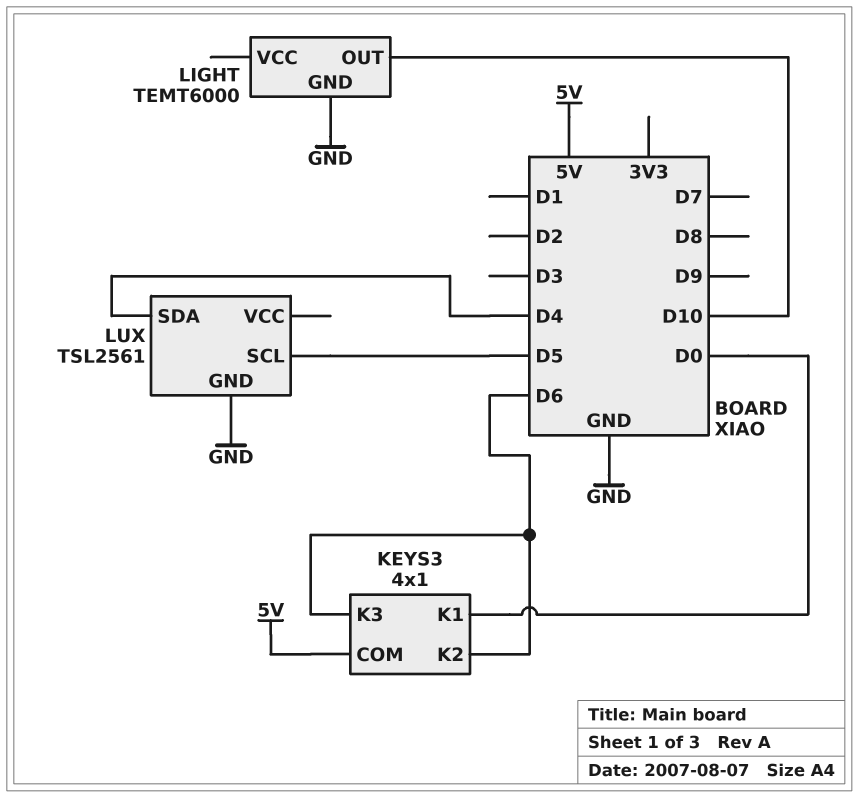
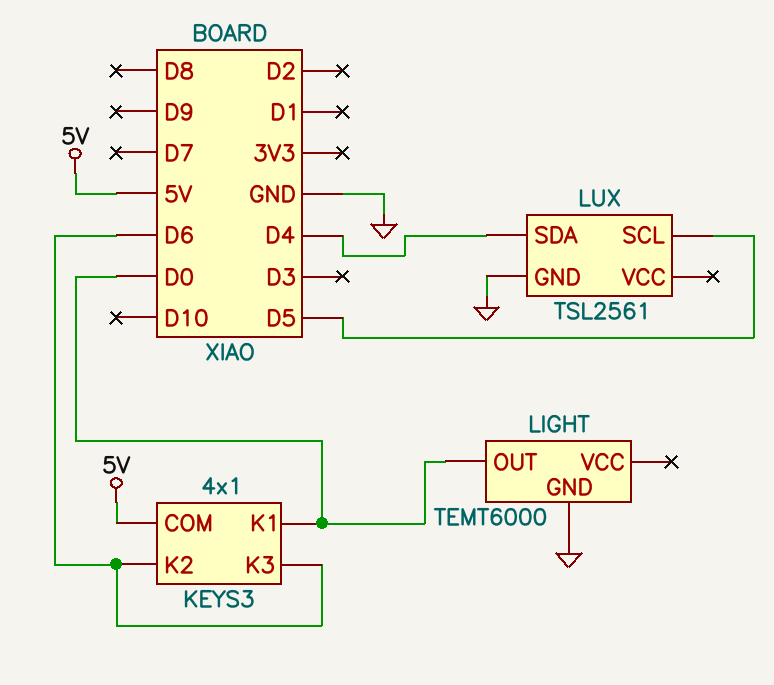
LIGHT pin OUT: D10 -> D0

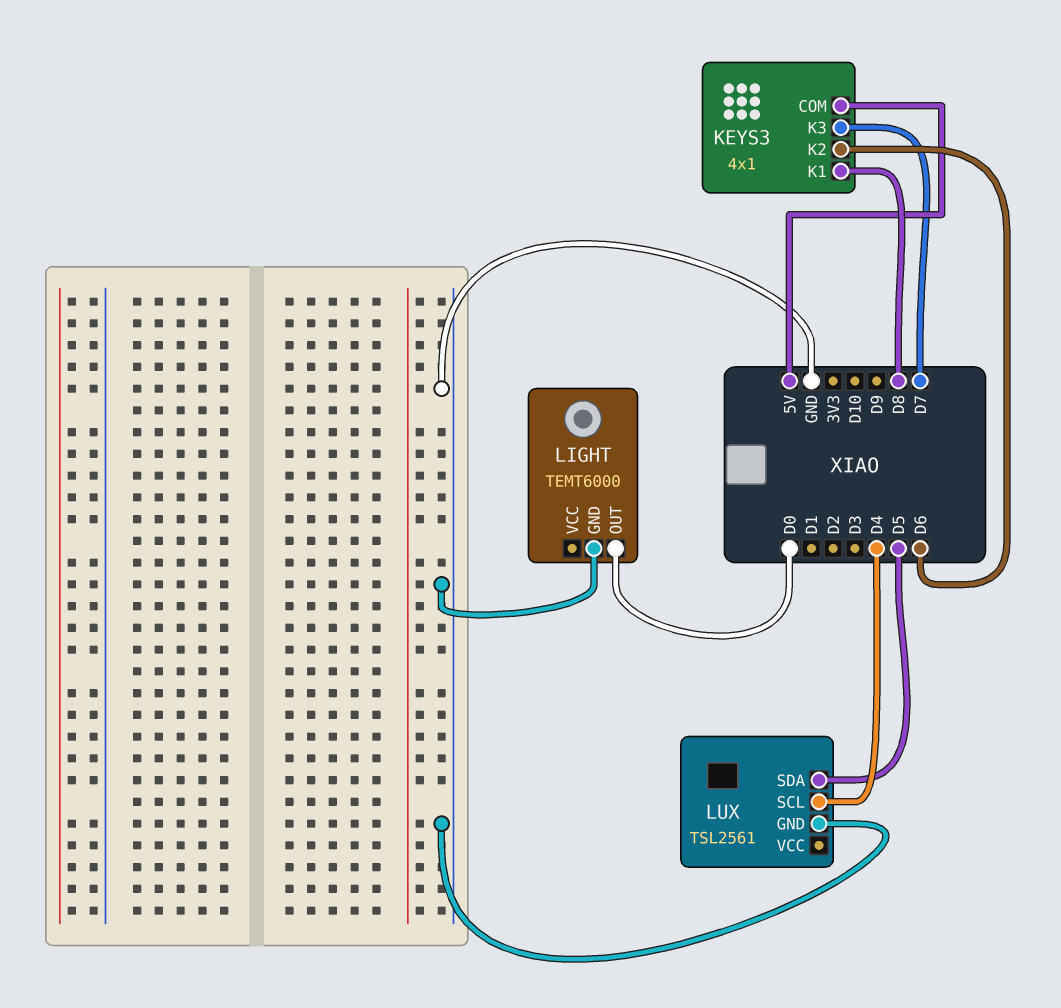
KEYS3 pin K1: D0 -> D8
KEYS3 pin K3: D6 -> D7
LUX pin SCL: D5 -> D4
LUX pin SDA: D4 -> D5

